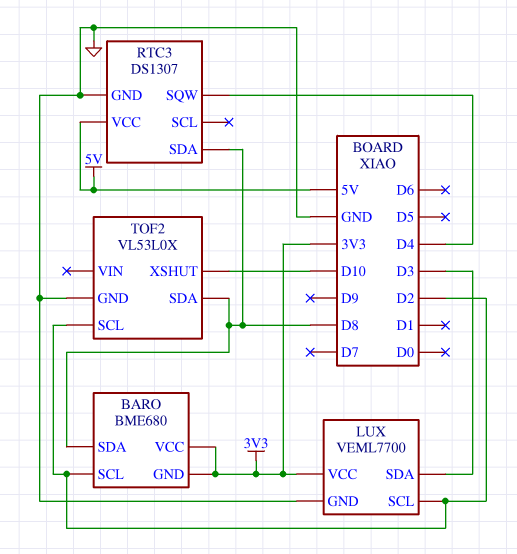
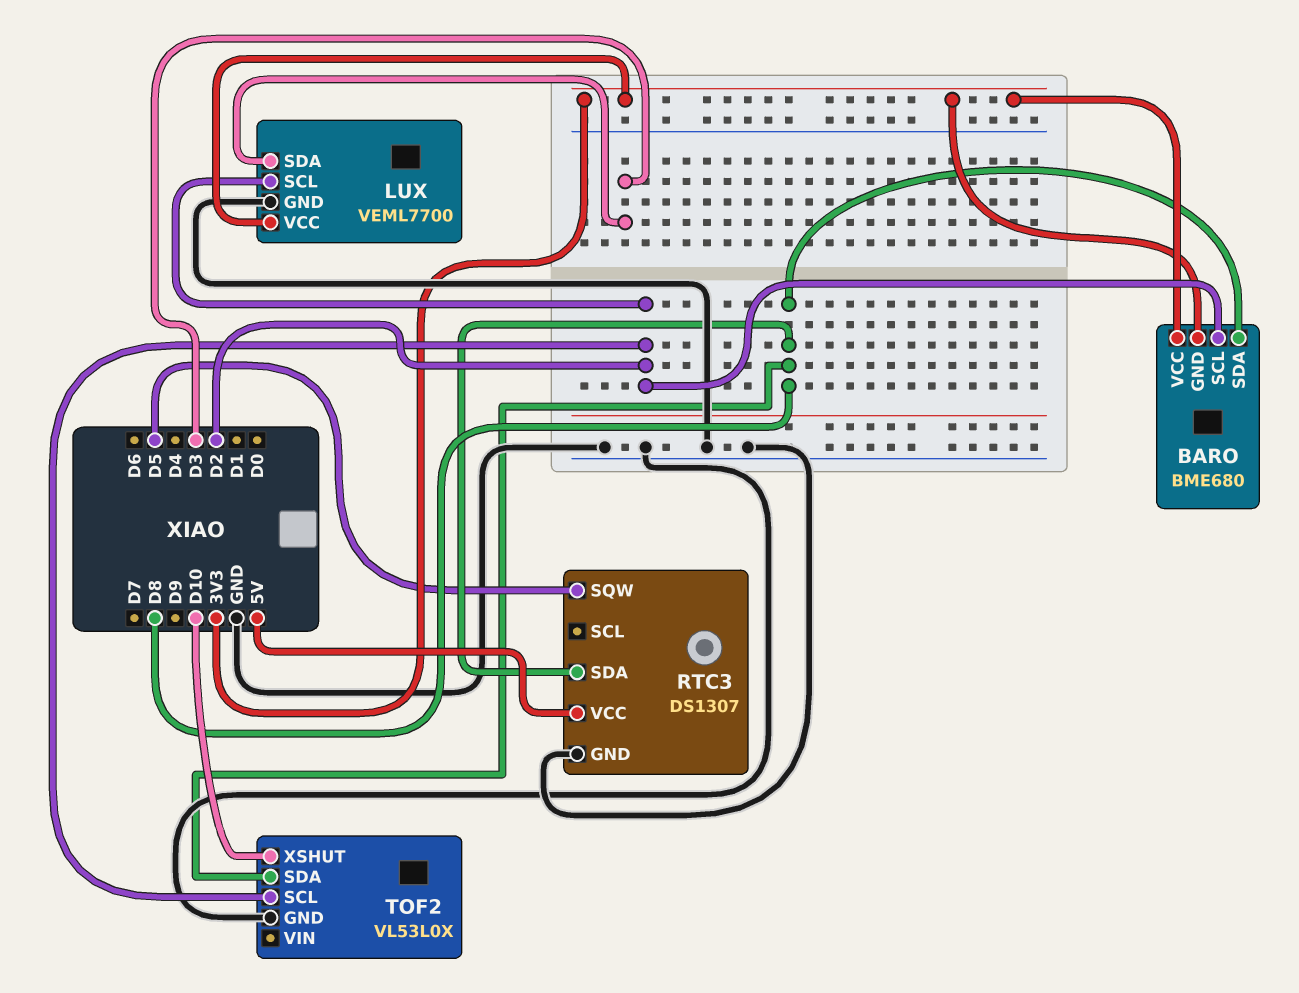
RTC3 pin SQW: D4 -> D5

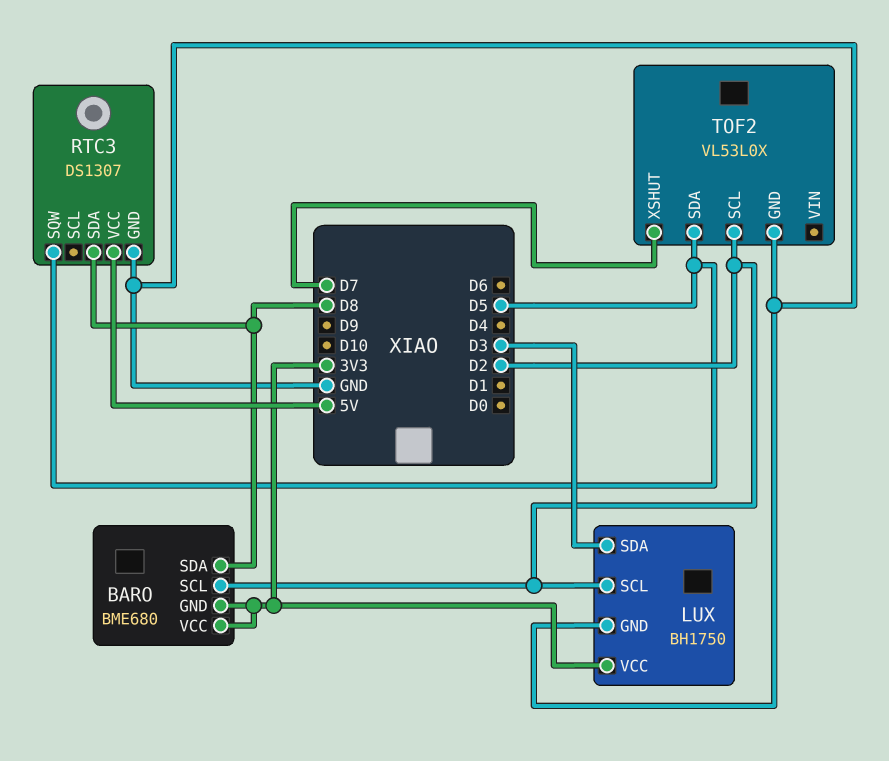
LUX: VEML7700 -> BH1750
TOF2 pin SDA: D8 -> D5
TOF2 pin XSHUT: D10 -> D7

